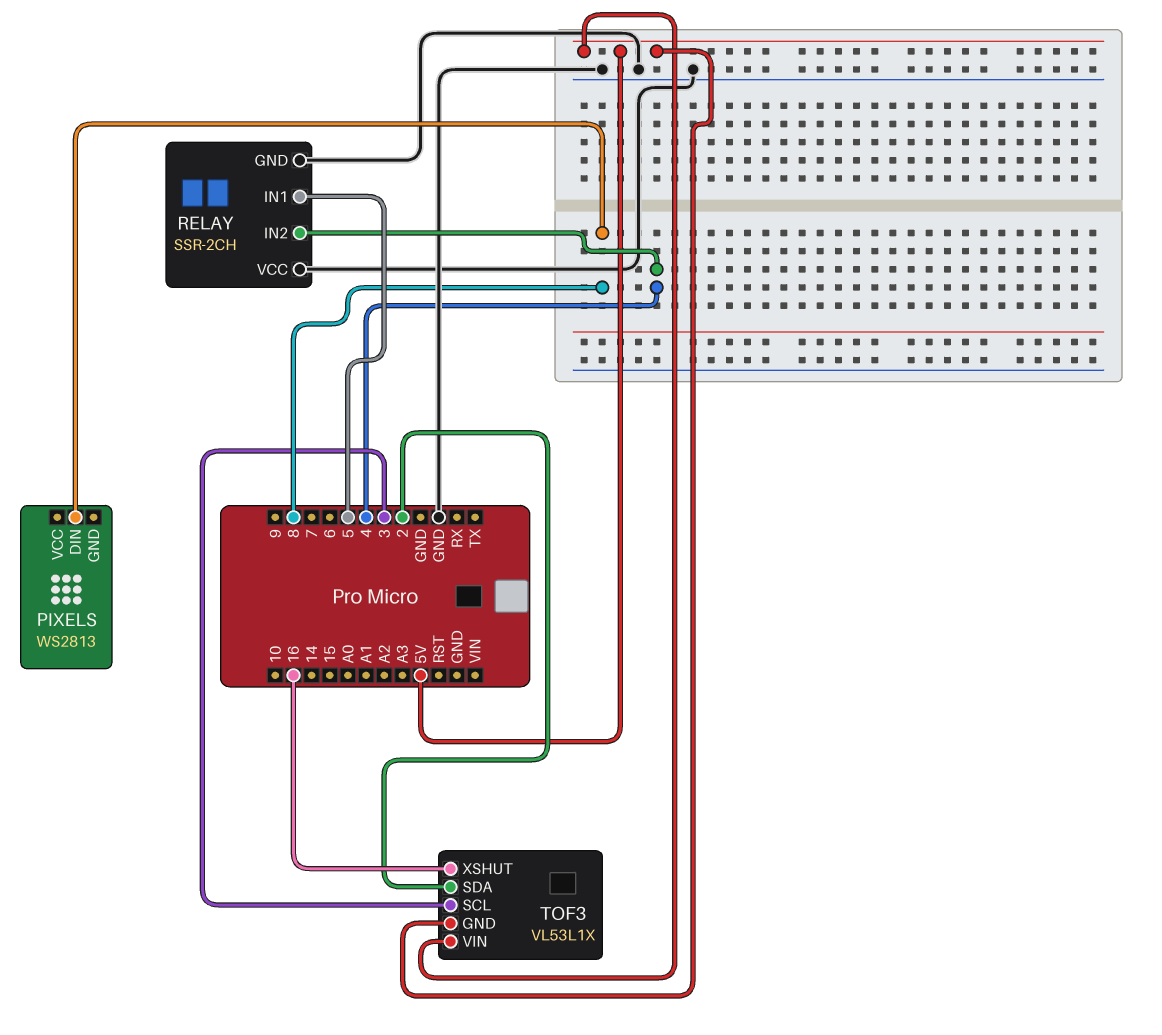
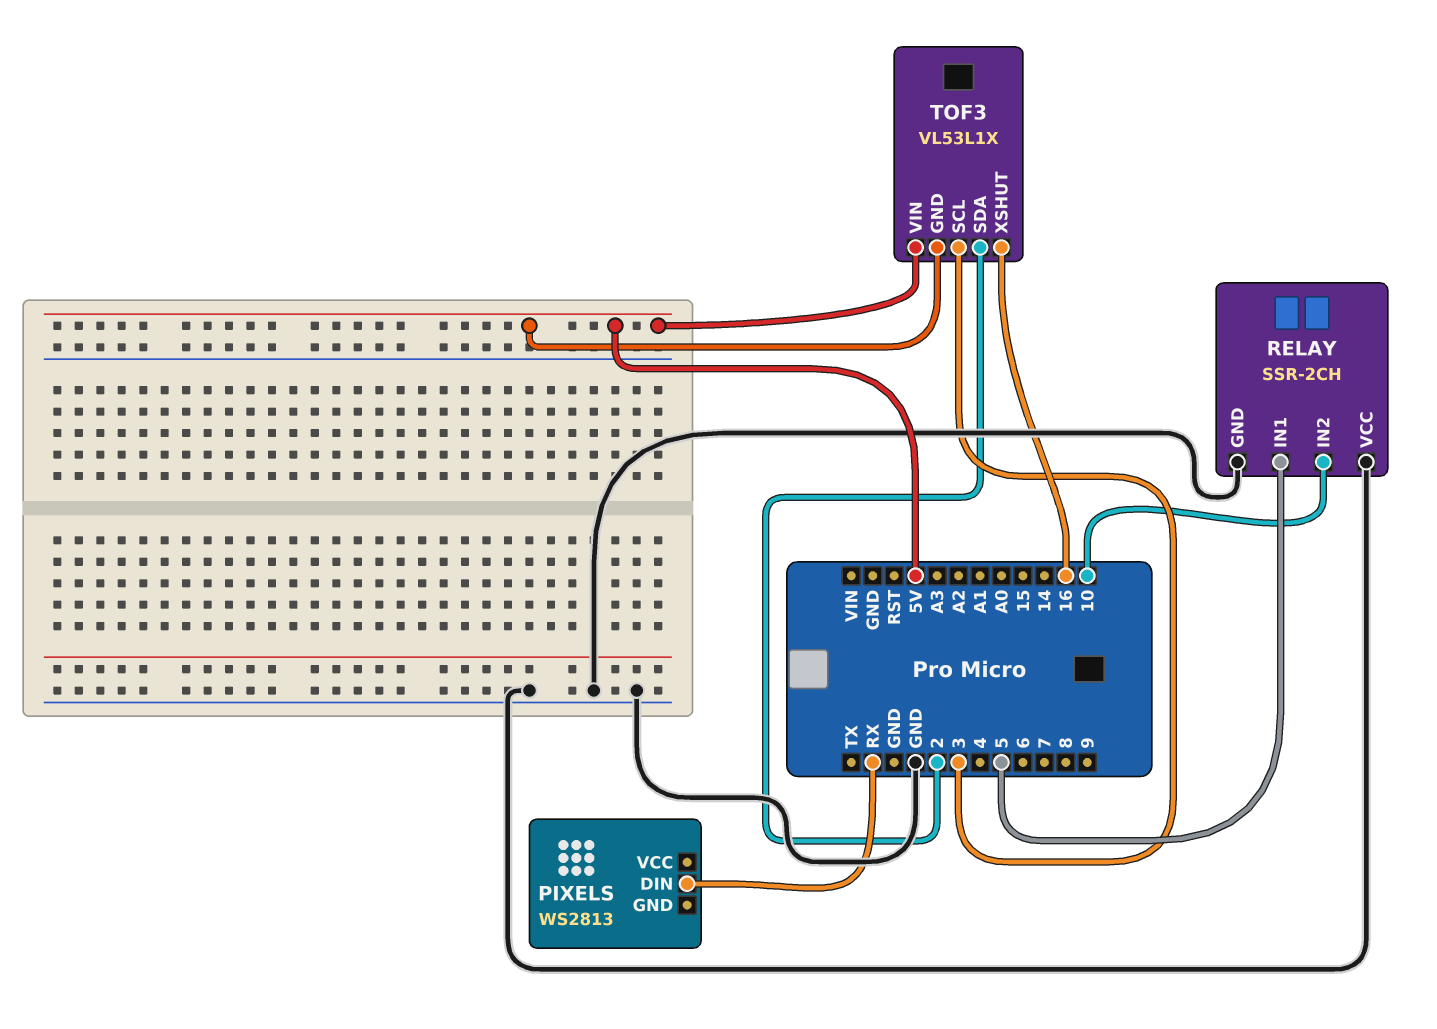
PIXELS pin DIN: 8 -> RX
RELAY pin IN2: 4 -> 10

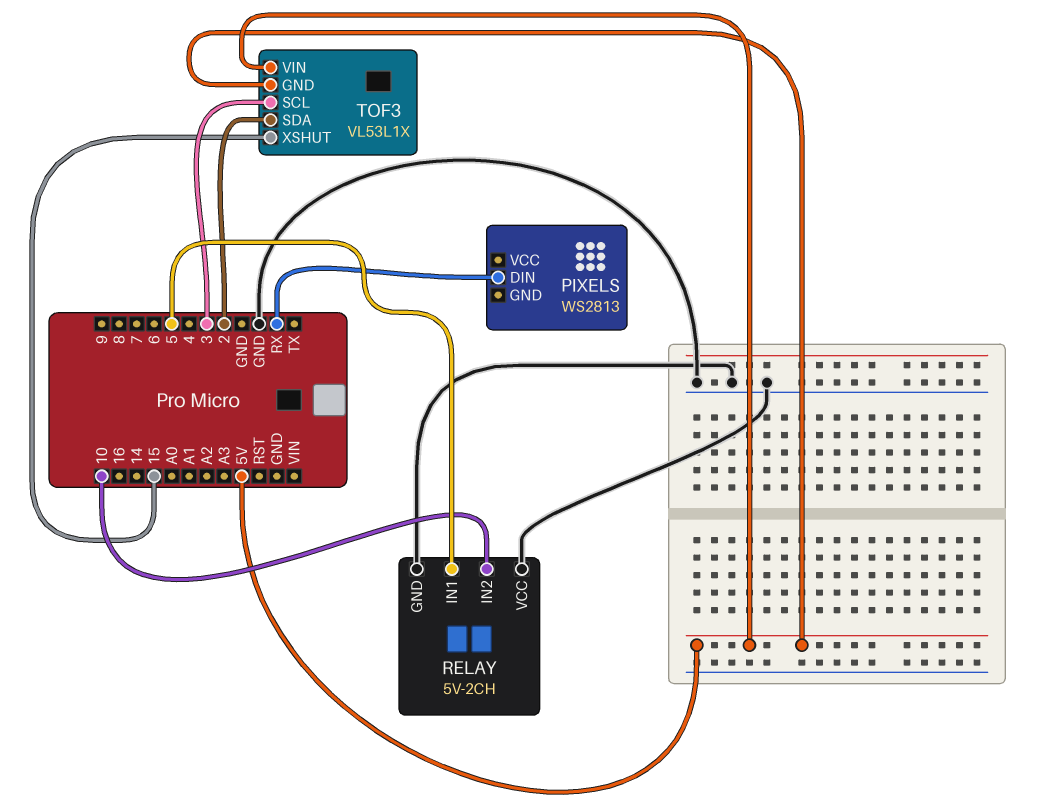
RELAY: SSR-2CH -> 5V-2CH
TOF3 pin XSHUT: 16 -> 15

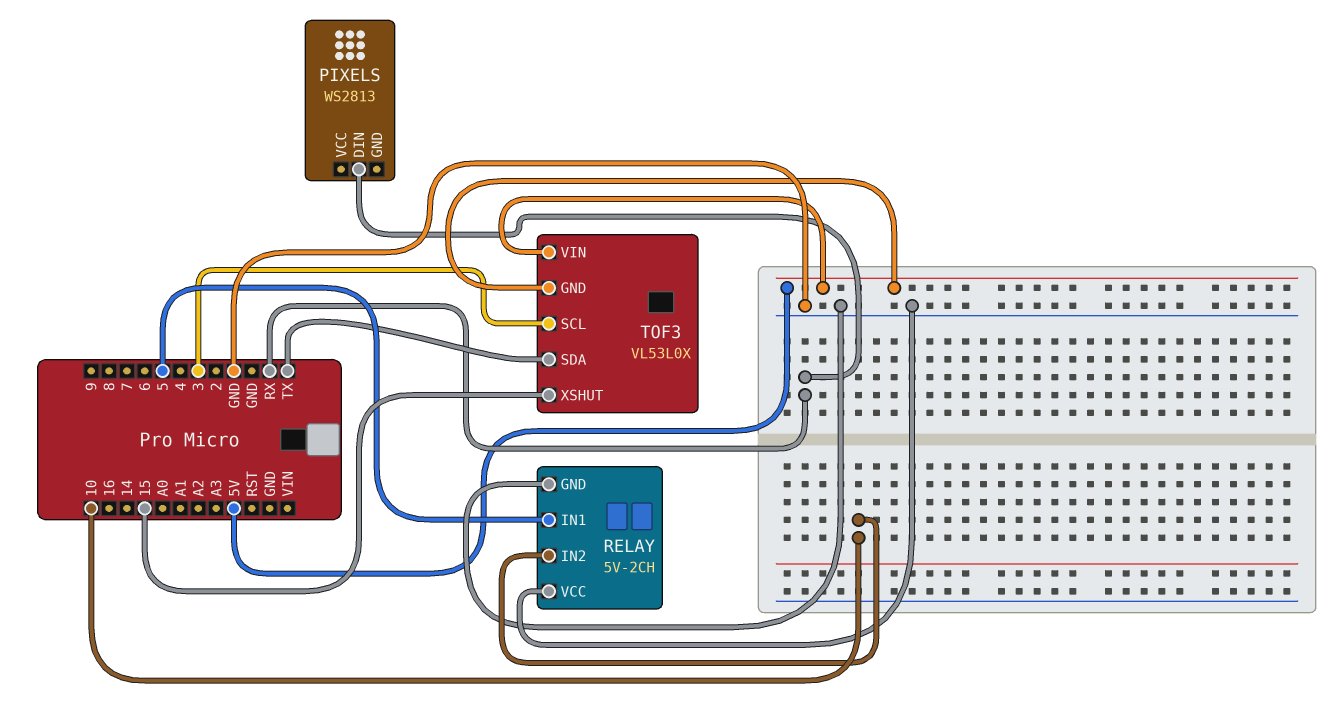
TOF3: VL53L1X -> VL53L0X
TOF3 pin SDA: 2 -> TX

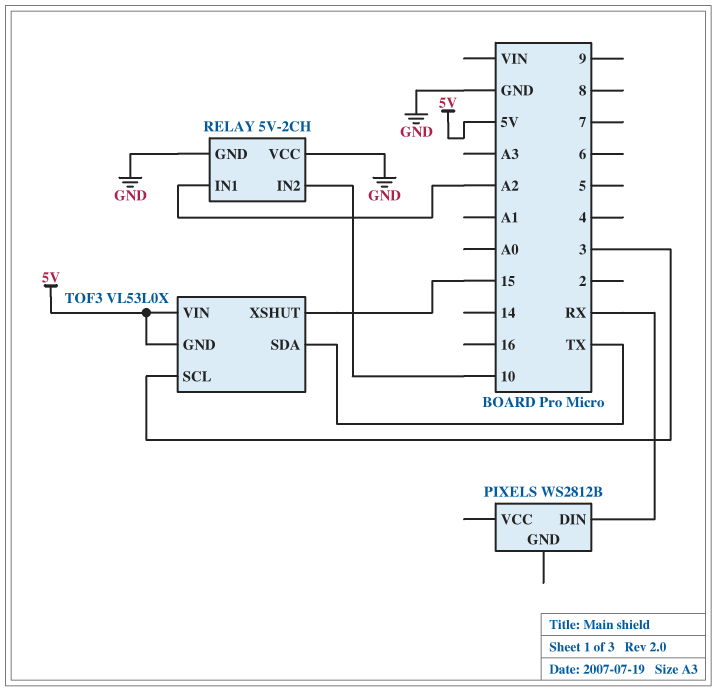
PIXELS: WS2813 -> WS2812B
RELAY pin IN1: 5 -> A2

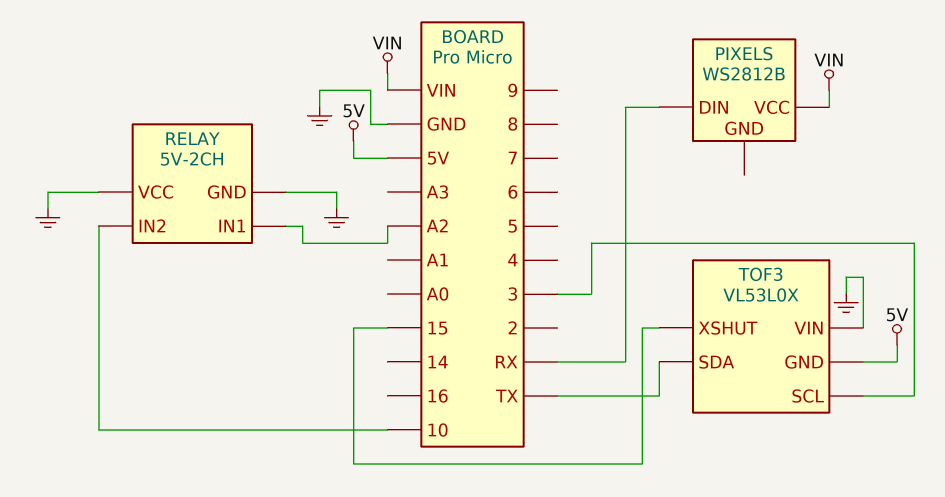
PIXELS pin VCC: none -> VIN
TOF3 pin VIN: 5V -> GND

